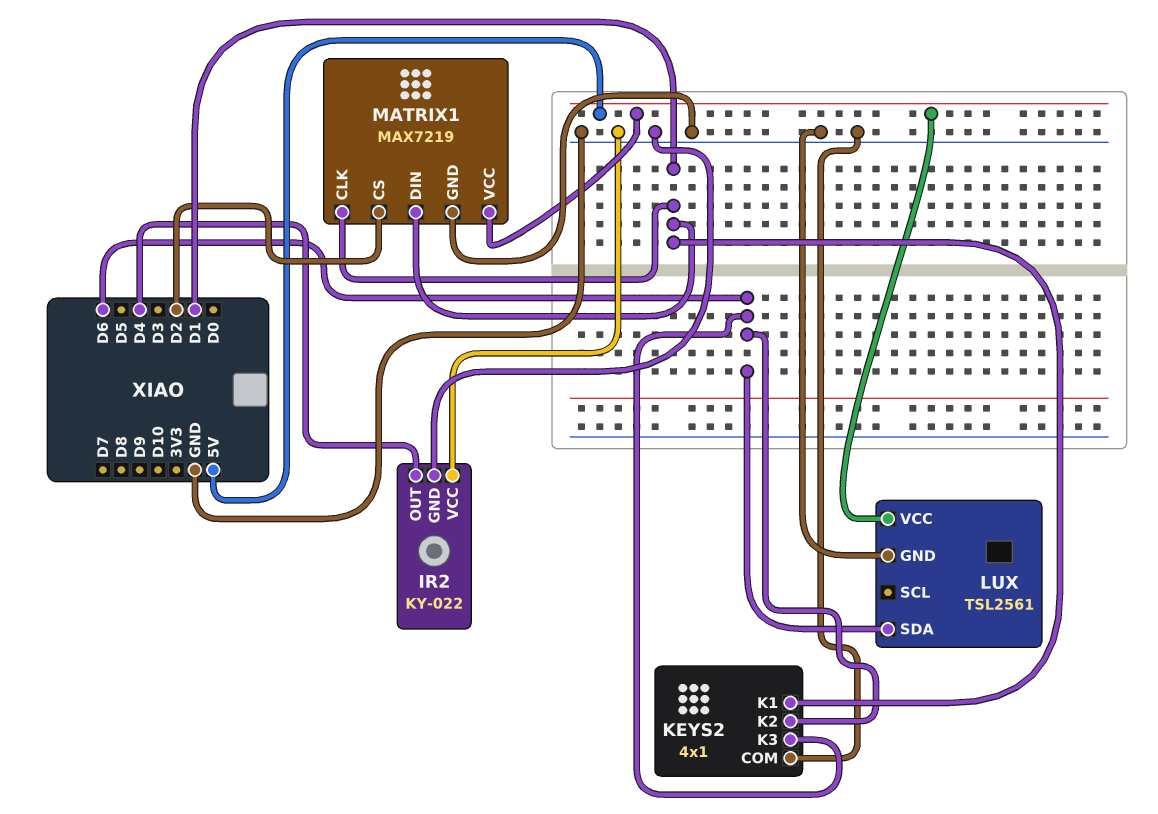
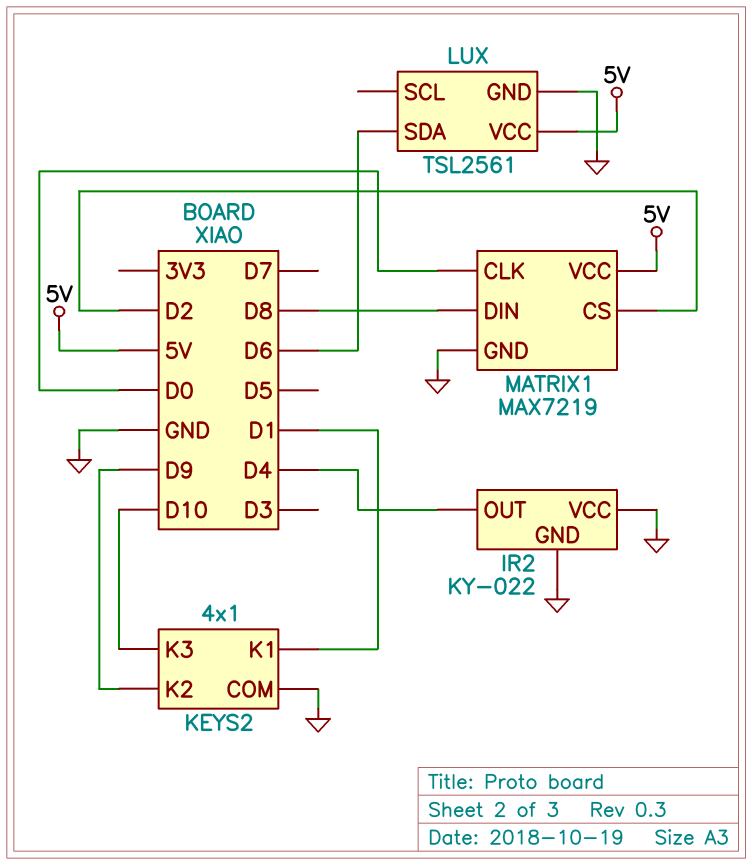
KEYS2 pin K2: D6 -> D9
KEYS2 pin K3: D6 -> D10
MATRIX1 pin CLK: D1 -> D0
MATRIX1 pin DIN: D1 -> D8

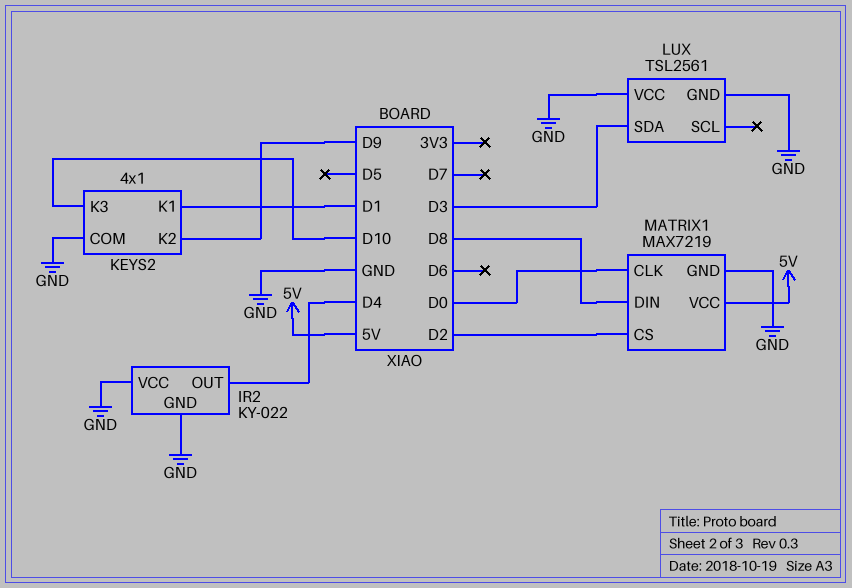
LUX pin SDA: D6 -> D3
LUX pin VCC: 5V -> GND

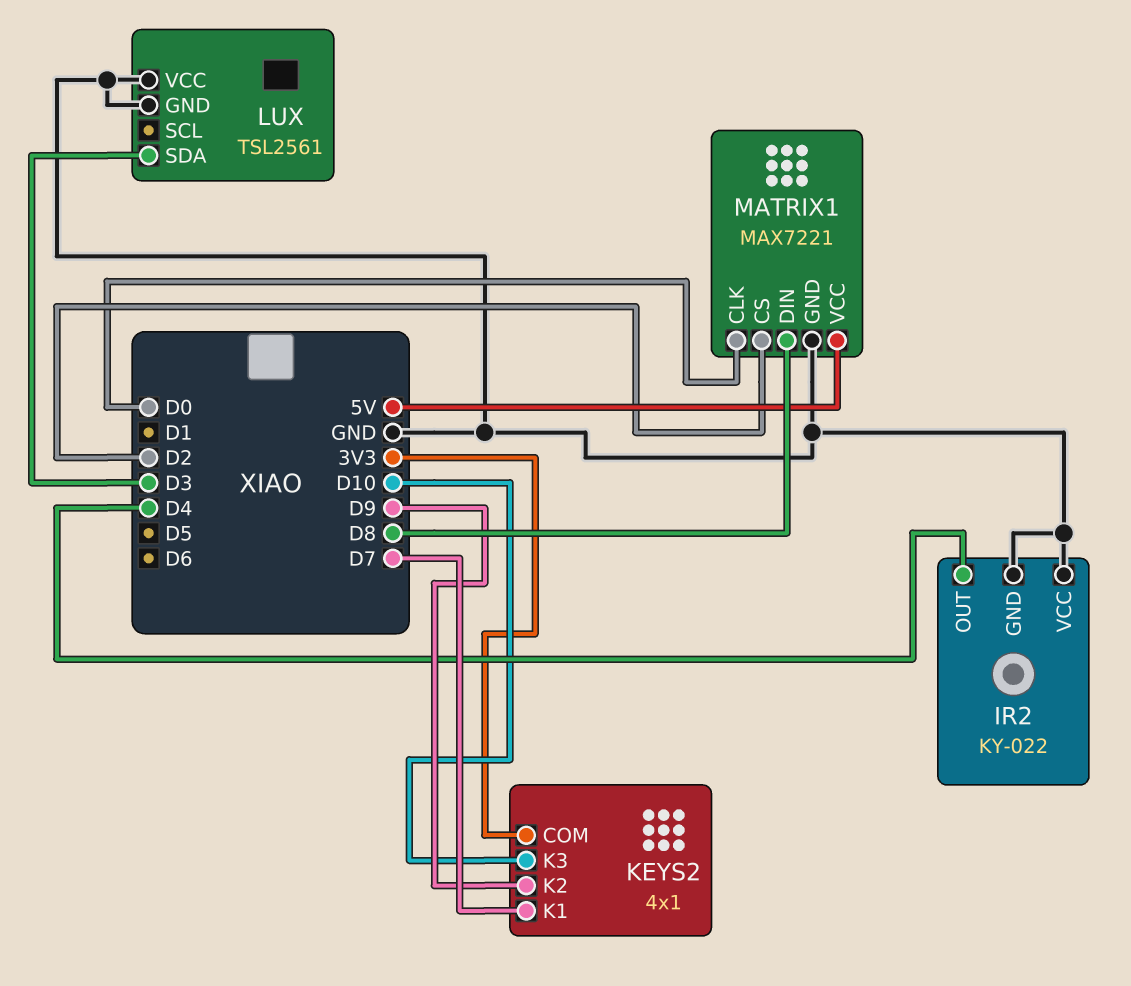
KEYS2 pin COM: GND -> 3V3
KEYS2 pin K1: D1 -> D7
MATRIX1: MAX7219 -> MAX7221

